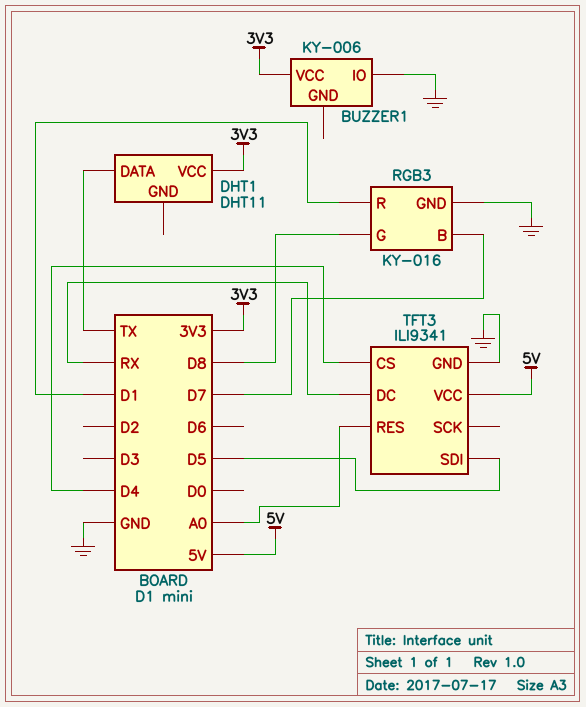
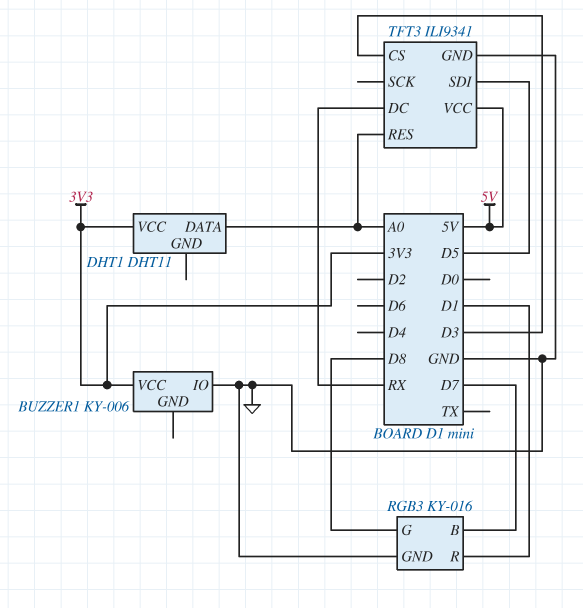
DHT1 pin DATA: TX -> A0
TFT3 pin CS: D4 -> D3

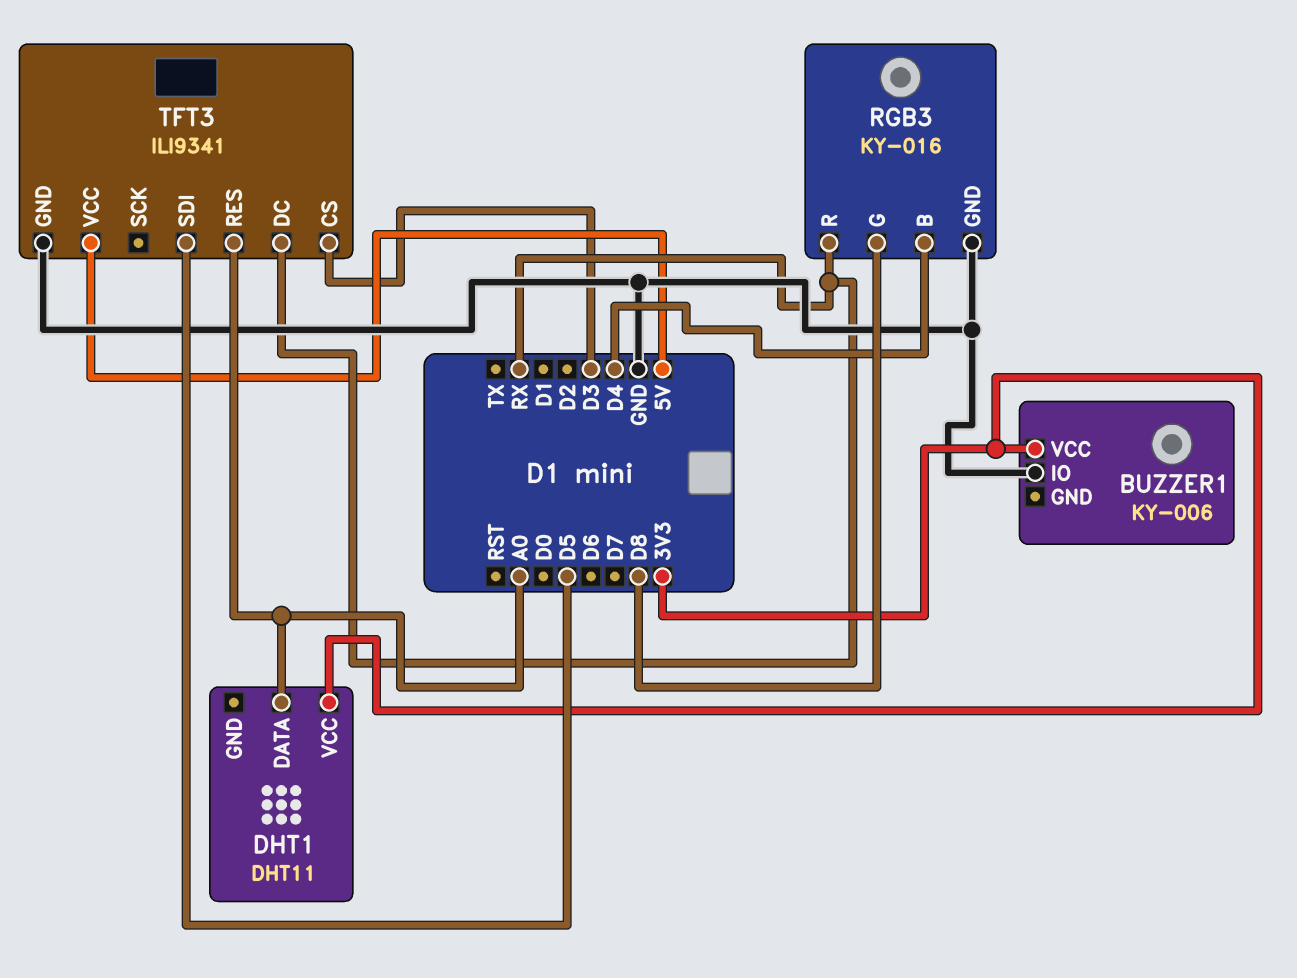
RGB3 pin B: D7 -> D4
RGB3 pin R: D1 -> RX

